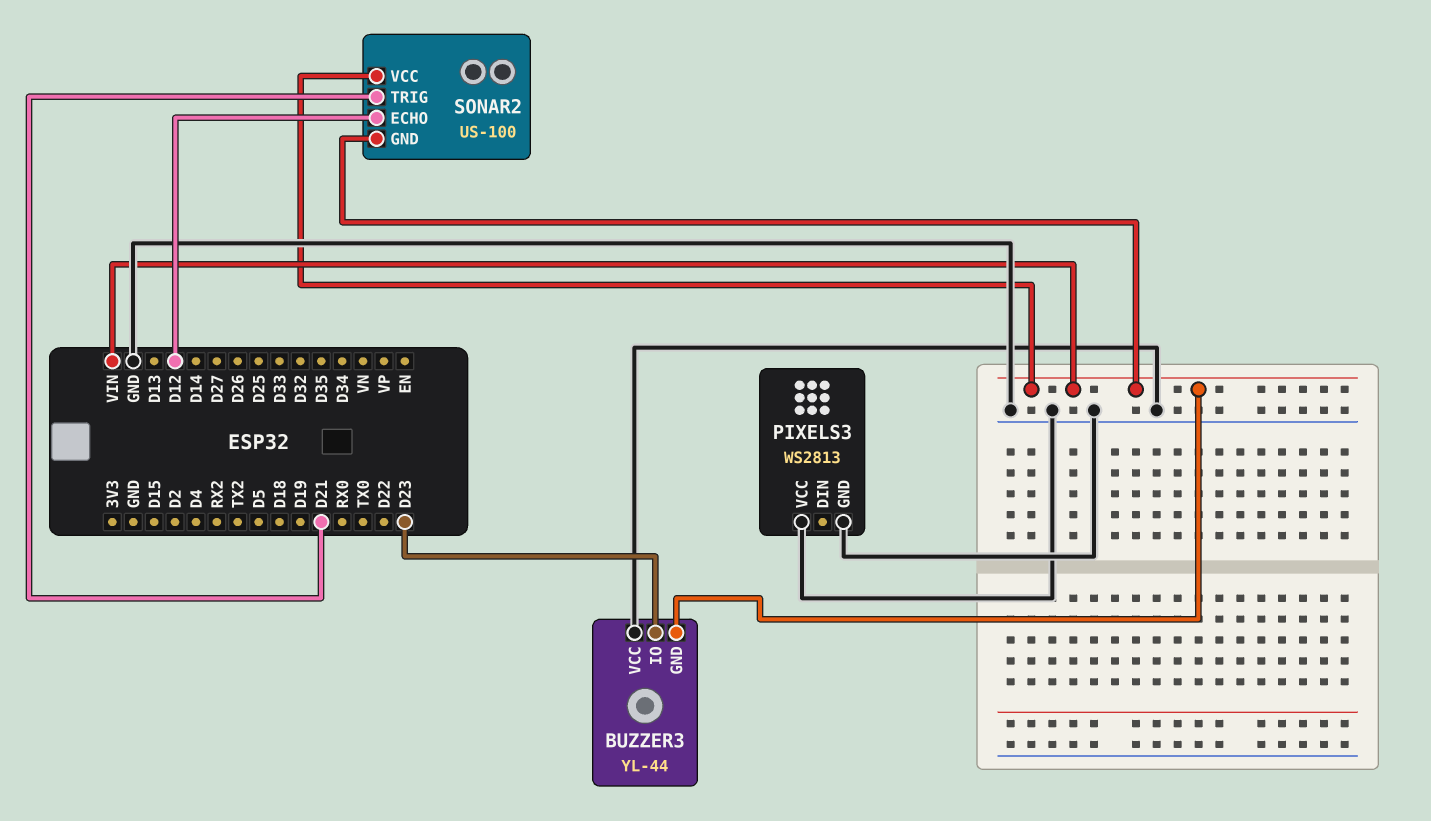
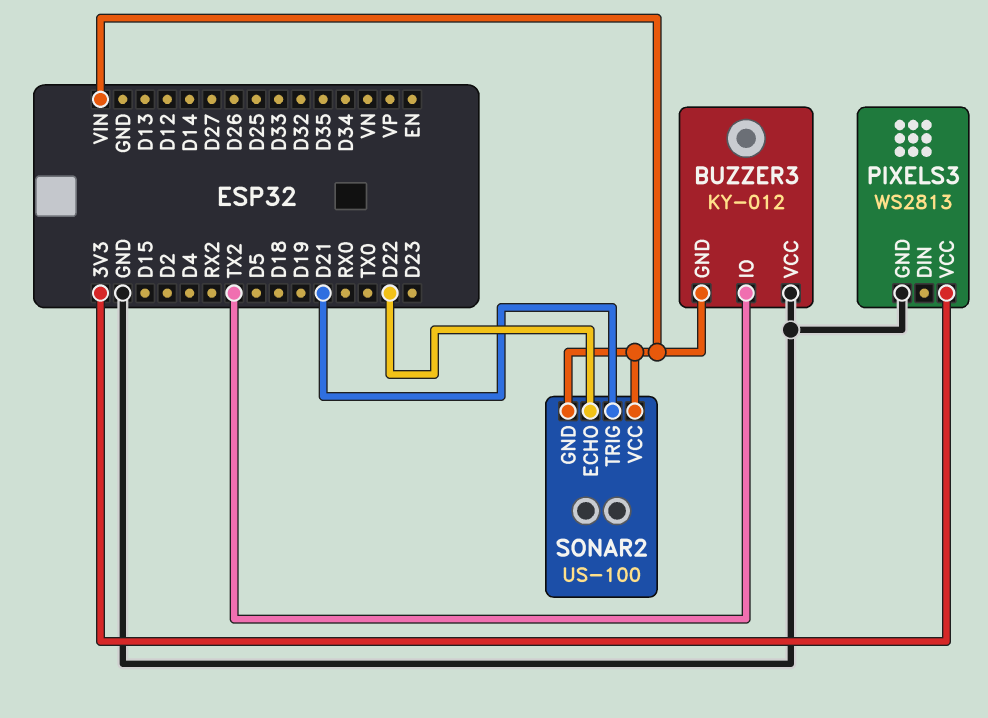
BUZZER3: YL-44 -> KY-012
BUZZER3 pin IO: D23 -> TX2
PIXELS3 pin VCC: GND -> 3V3
SONAR2 pin ECHO: D12 -> D22

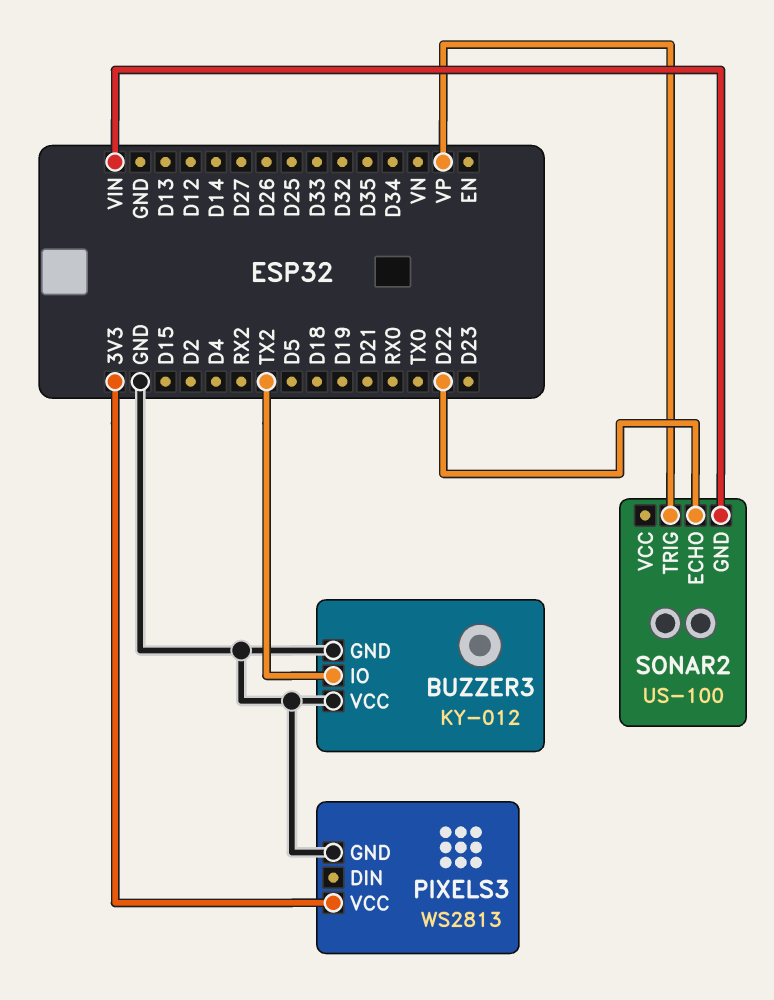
BUZZER3 pin GND: VIN -> GND
SONAR2 pin TRIG: D21 -> VP
SONAR2 pin VCC: VIN -> none

